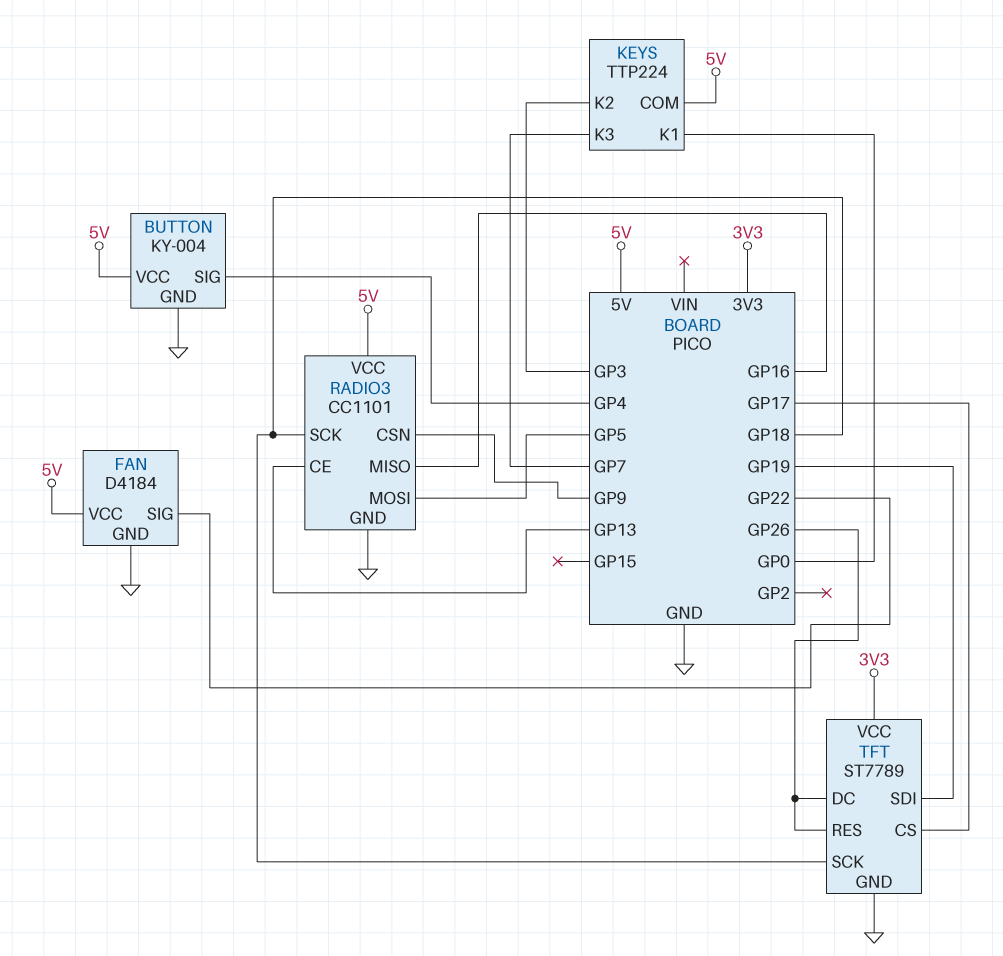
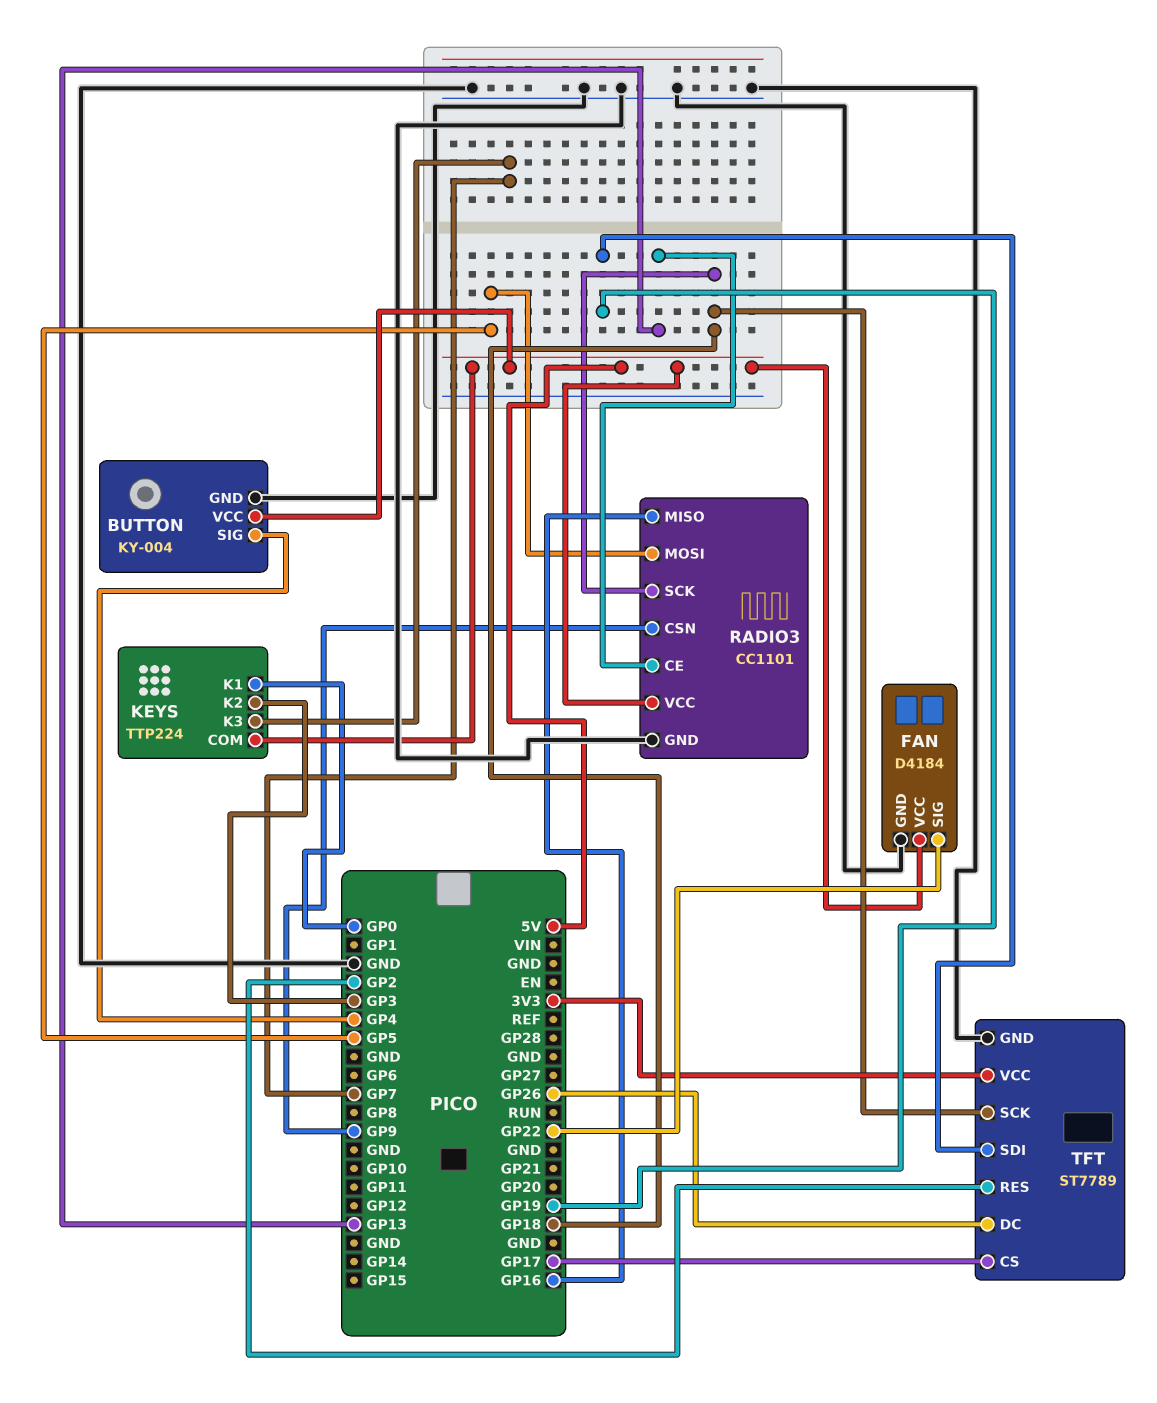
TFT pin RES: GP26 -> GP2

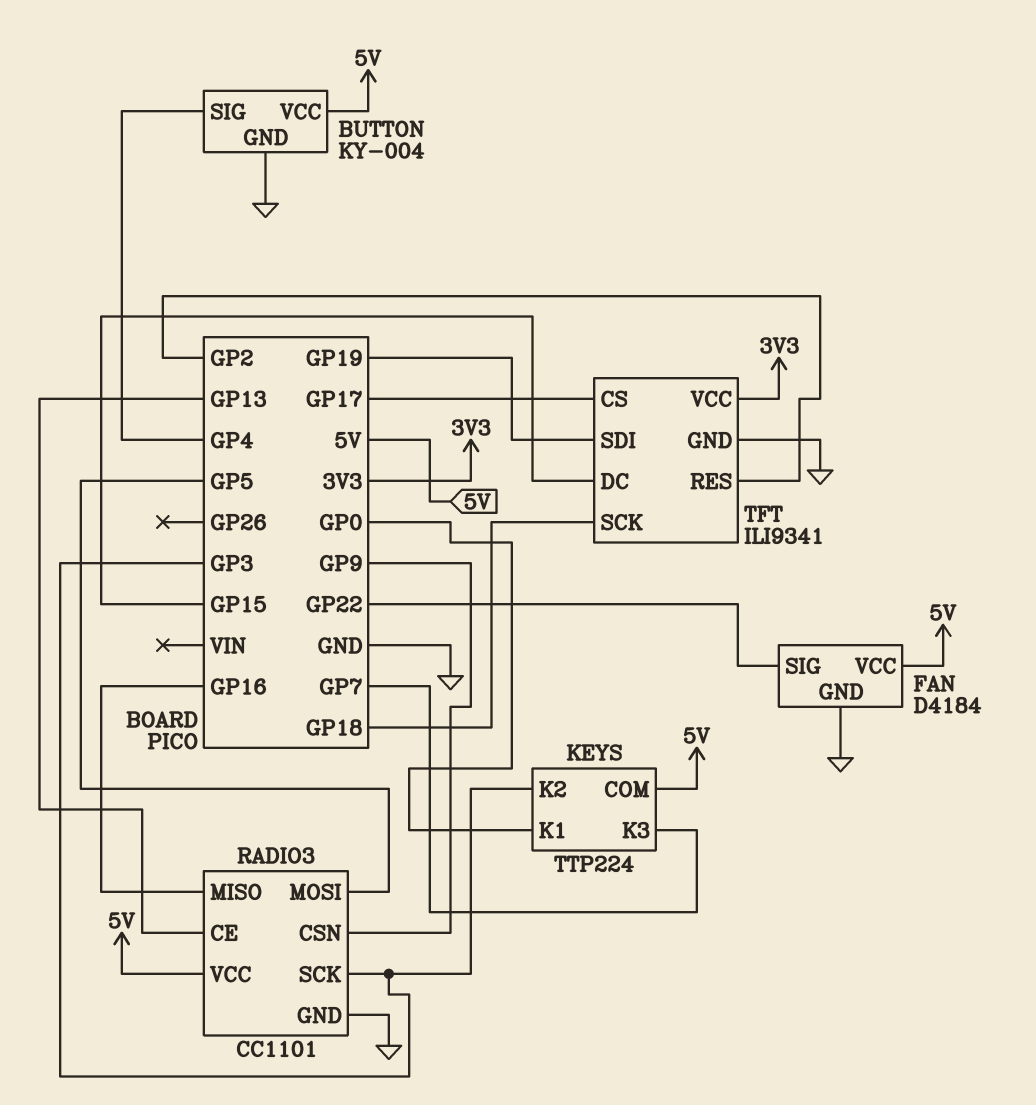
RADIO3 pin SCK: GP18 -> GP3
TFT: ST7789 -> ILI9341
TFT pin DC: GP26 -> GP15

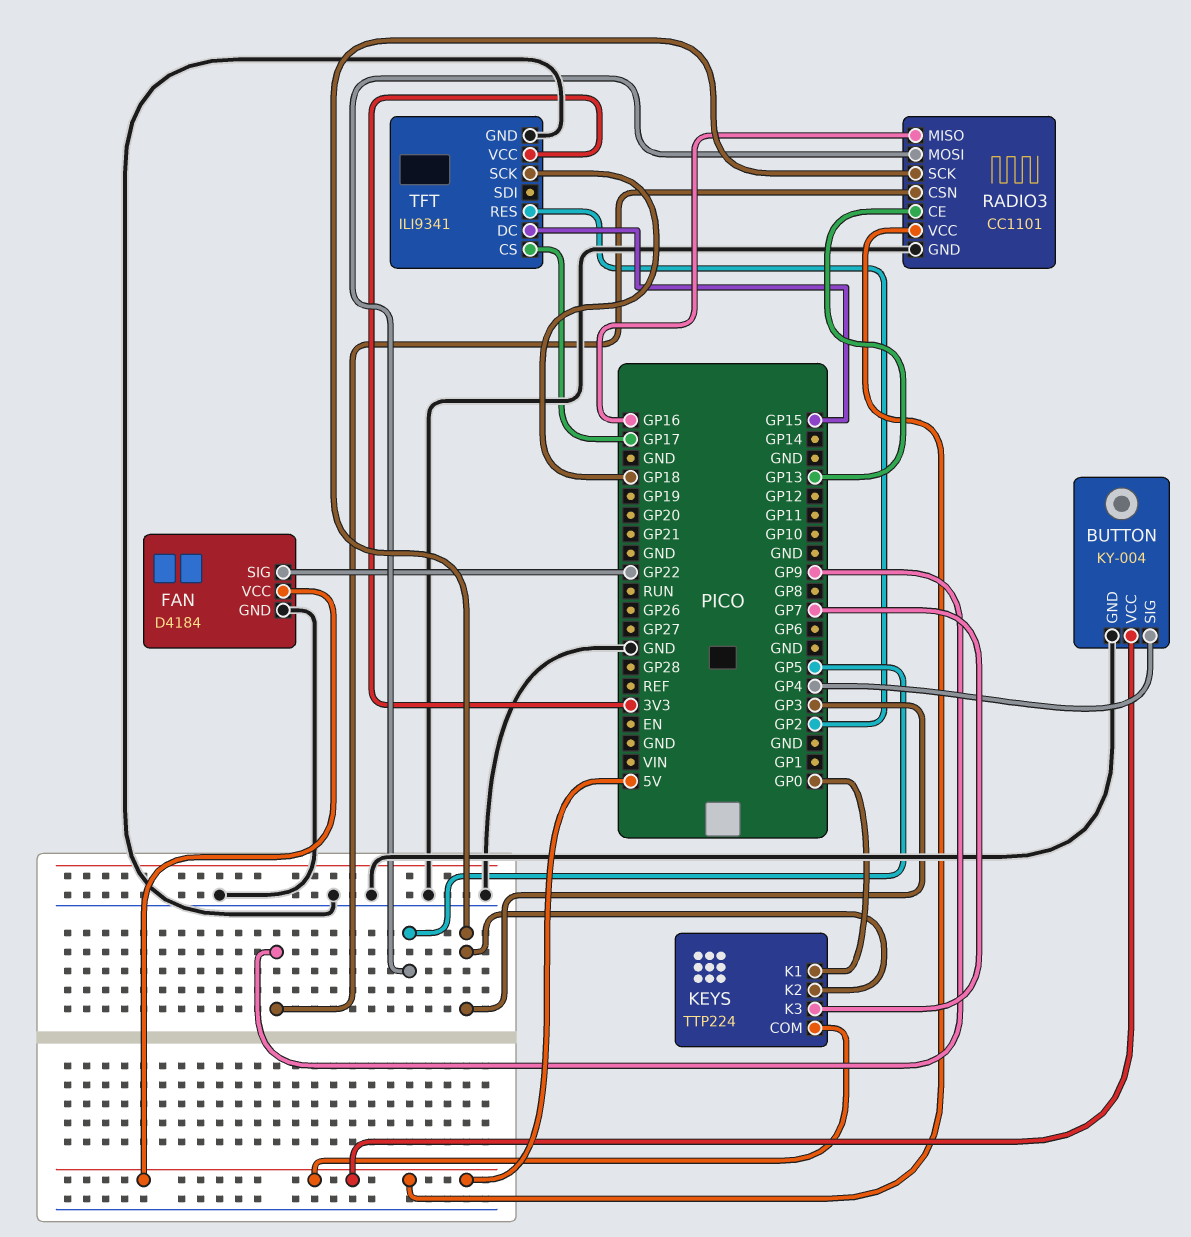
TFT pin SDI: GP19 -> none

